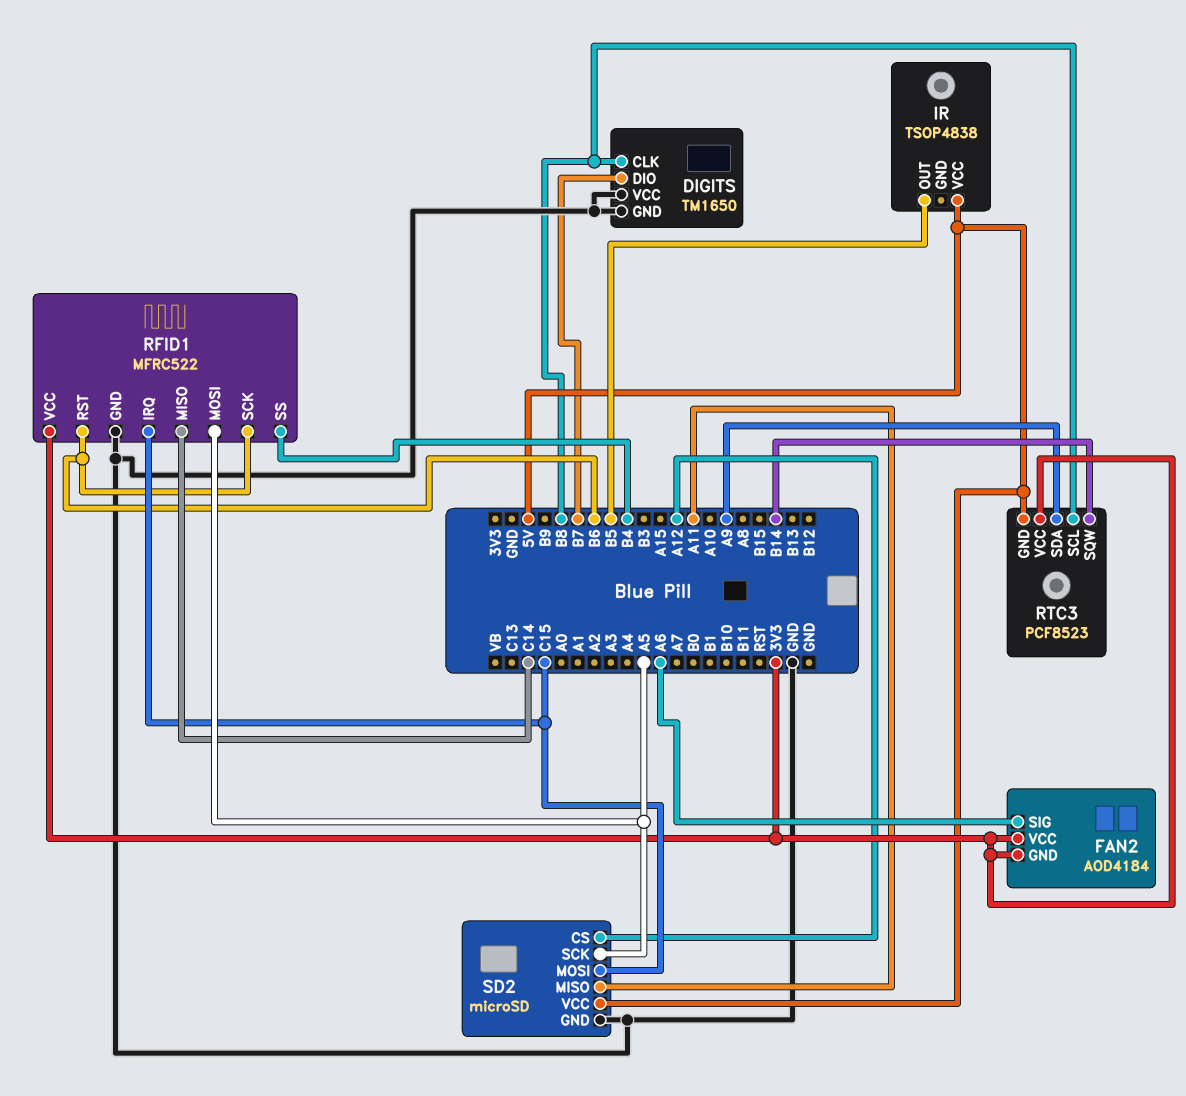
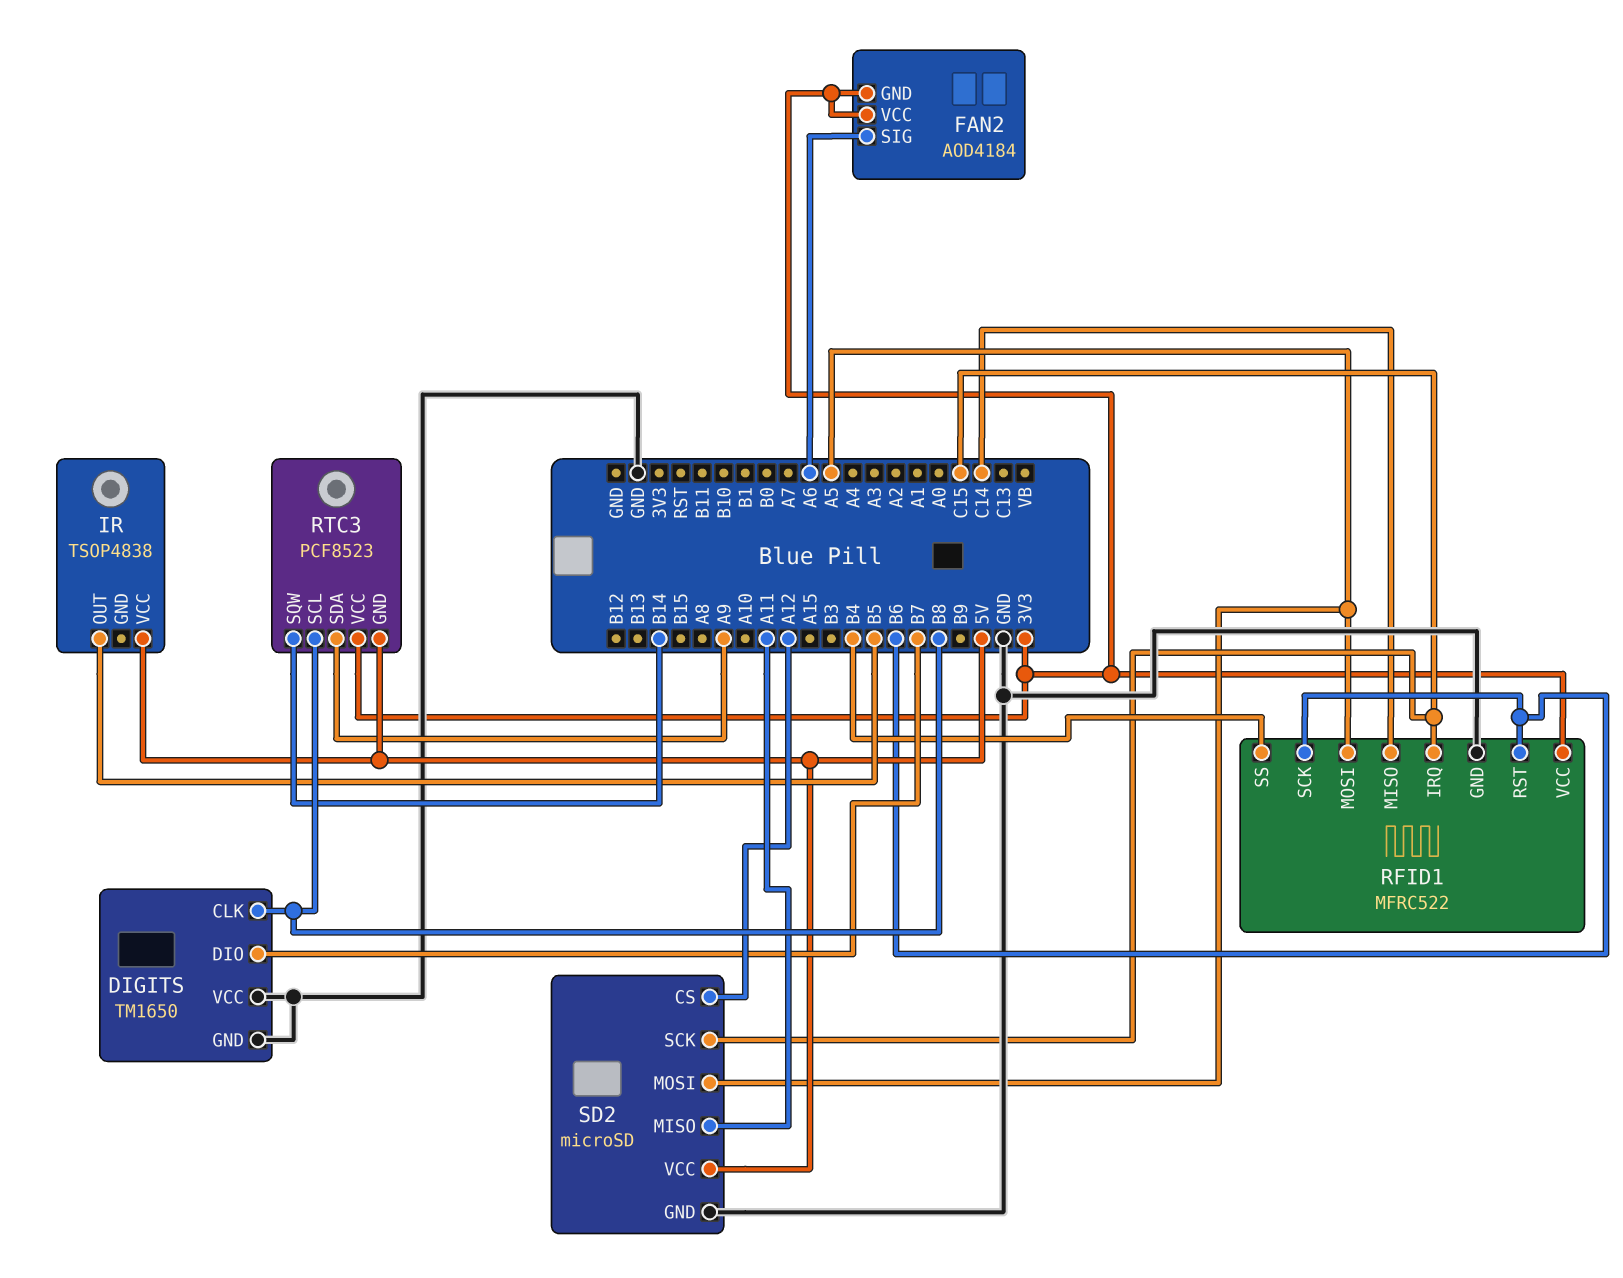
SD2 pin MOSI: C15 -> A5
SD2 pin SCK: A5 -> C15

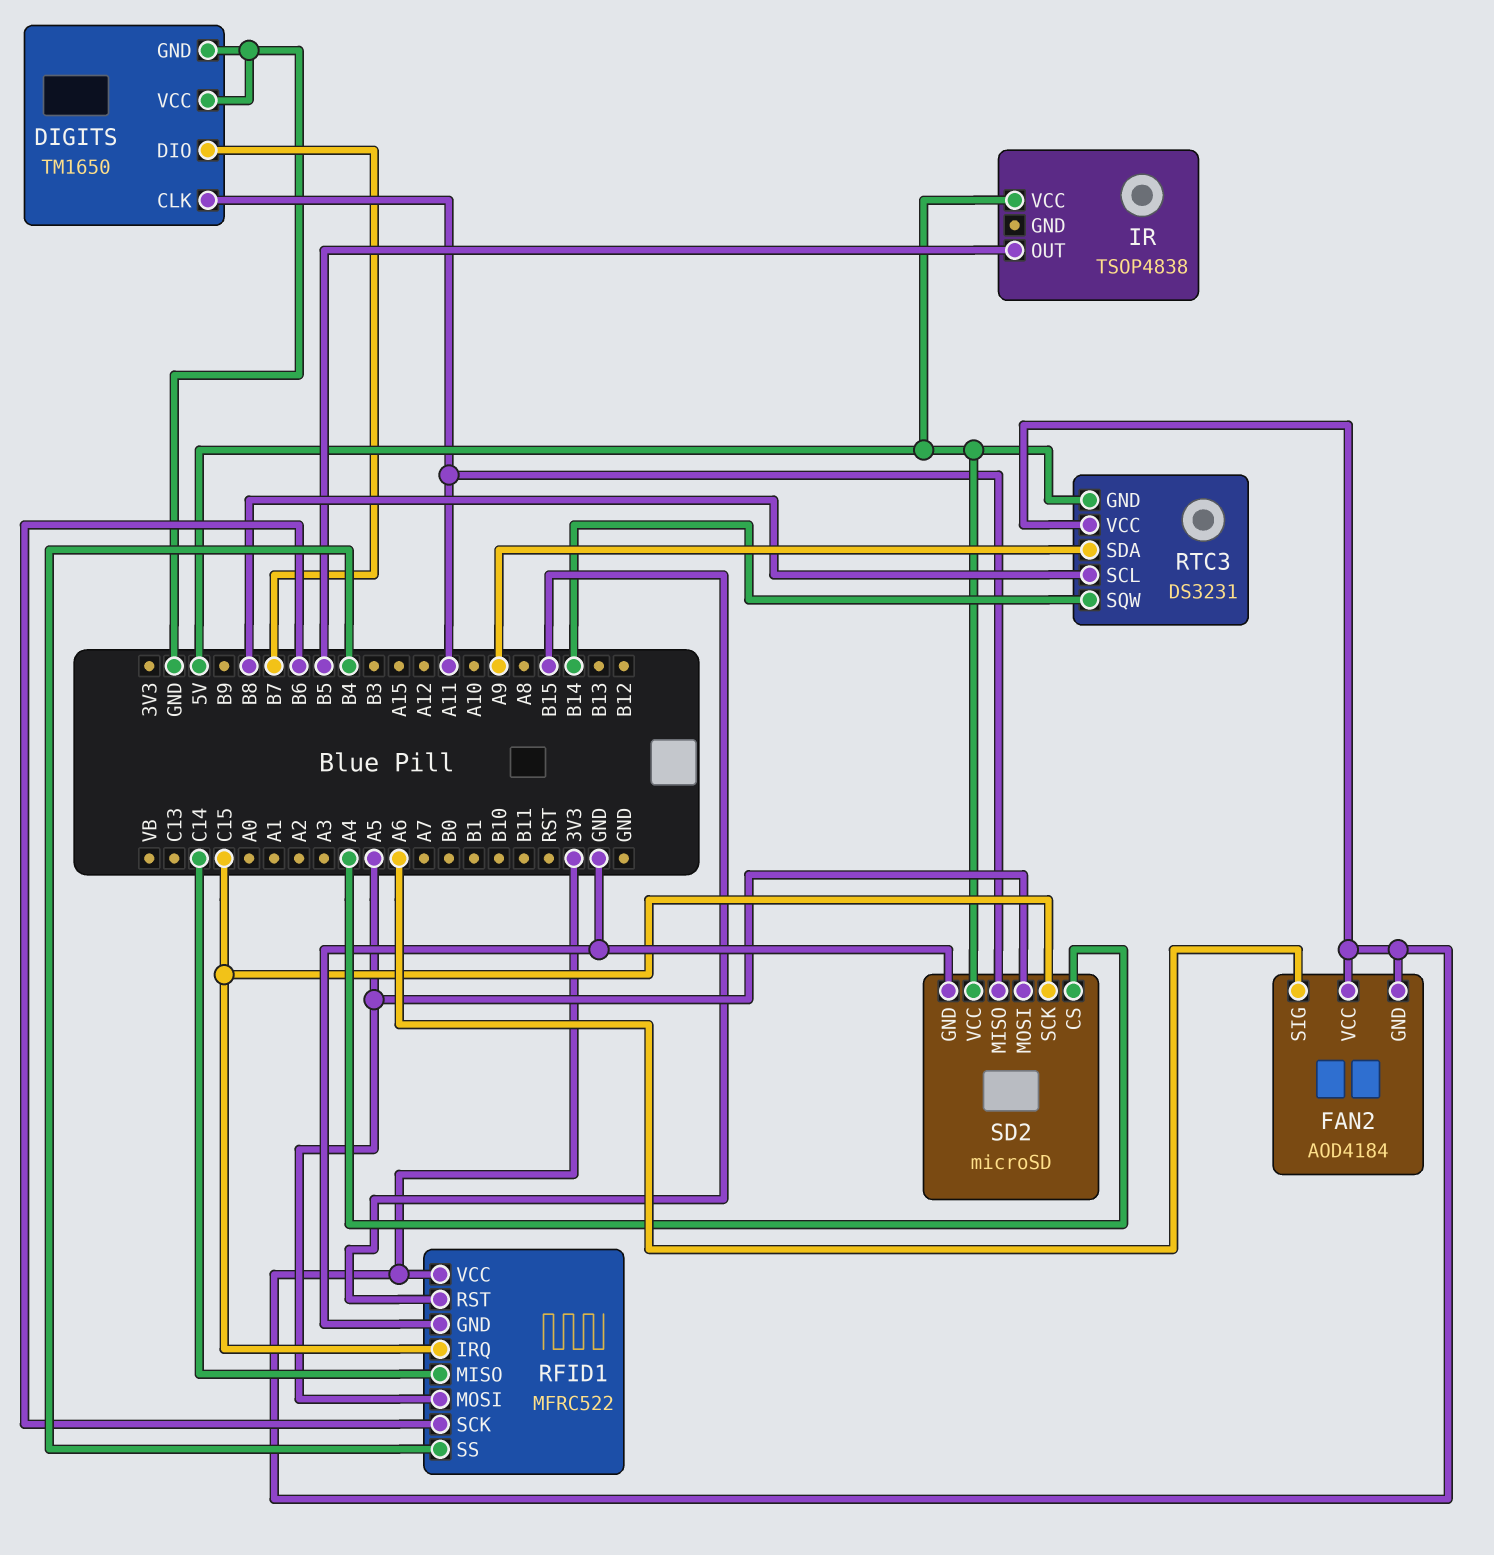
DIGITS pin CLK: B8 -> A11
RFID1 pin RST: B6 -> B15
RTC3: PCF8523 -> DS3231
SD2 pin CS: A12 -> A4

